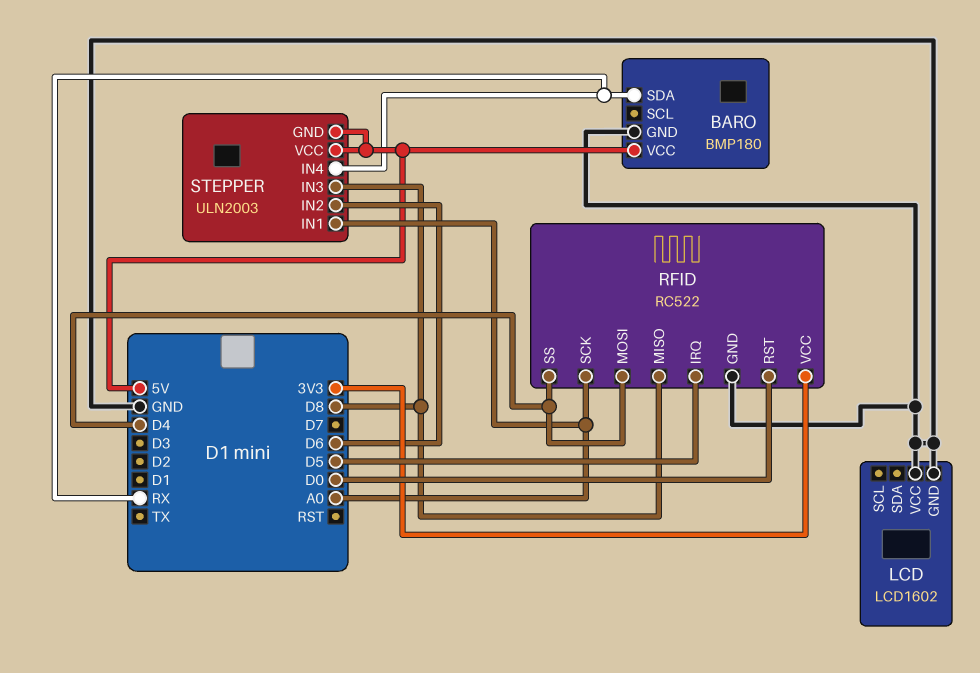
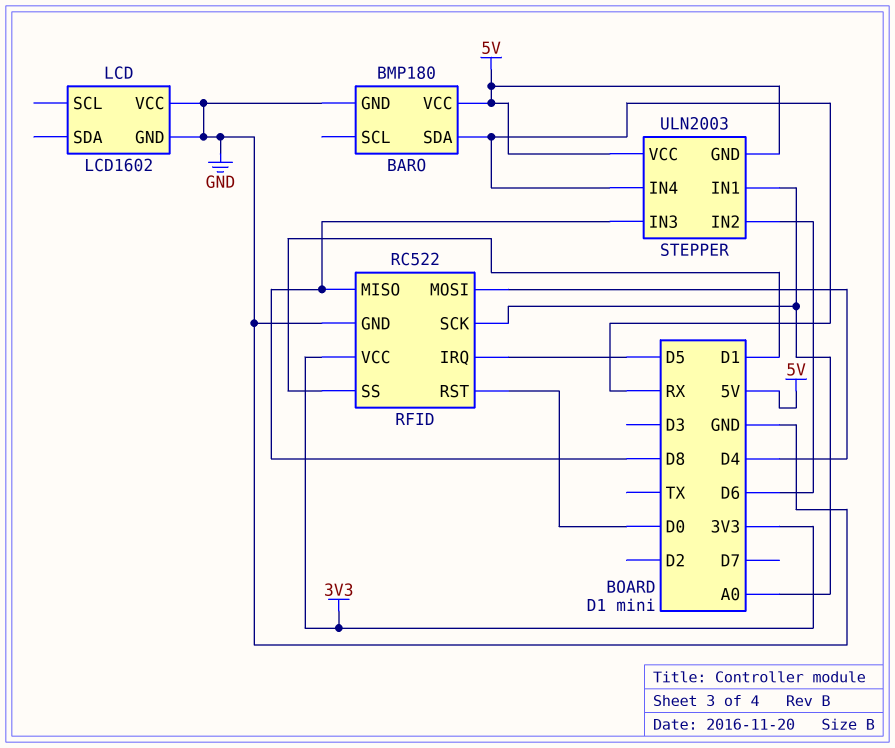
RFID pin SS: D4 -> D1

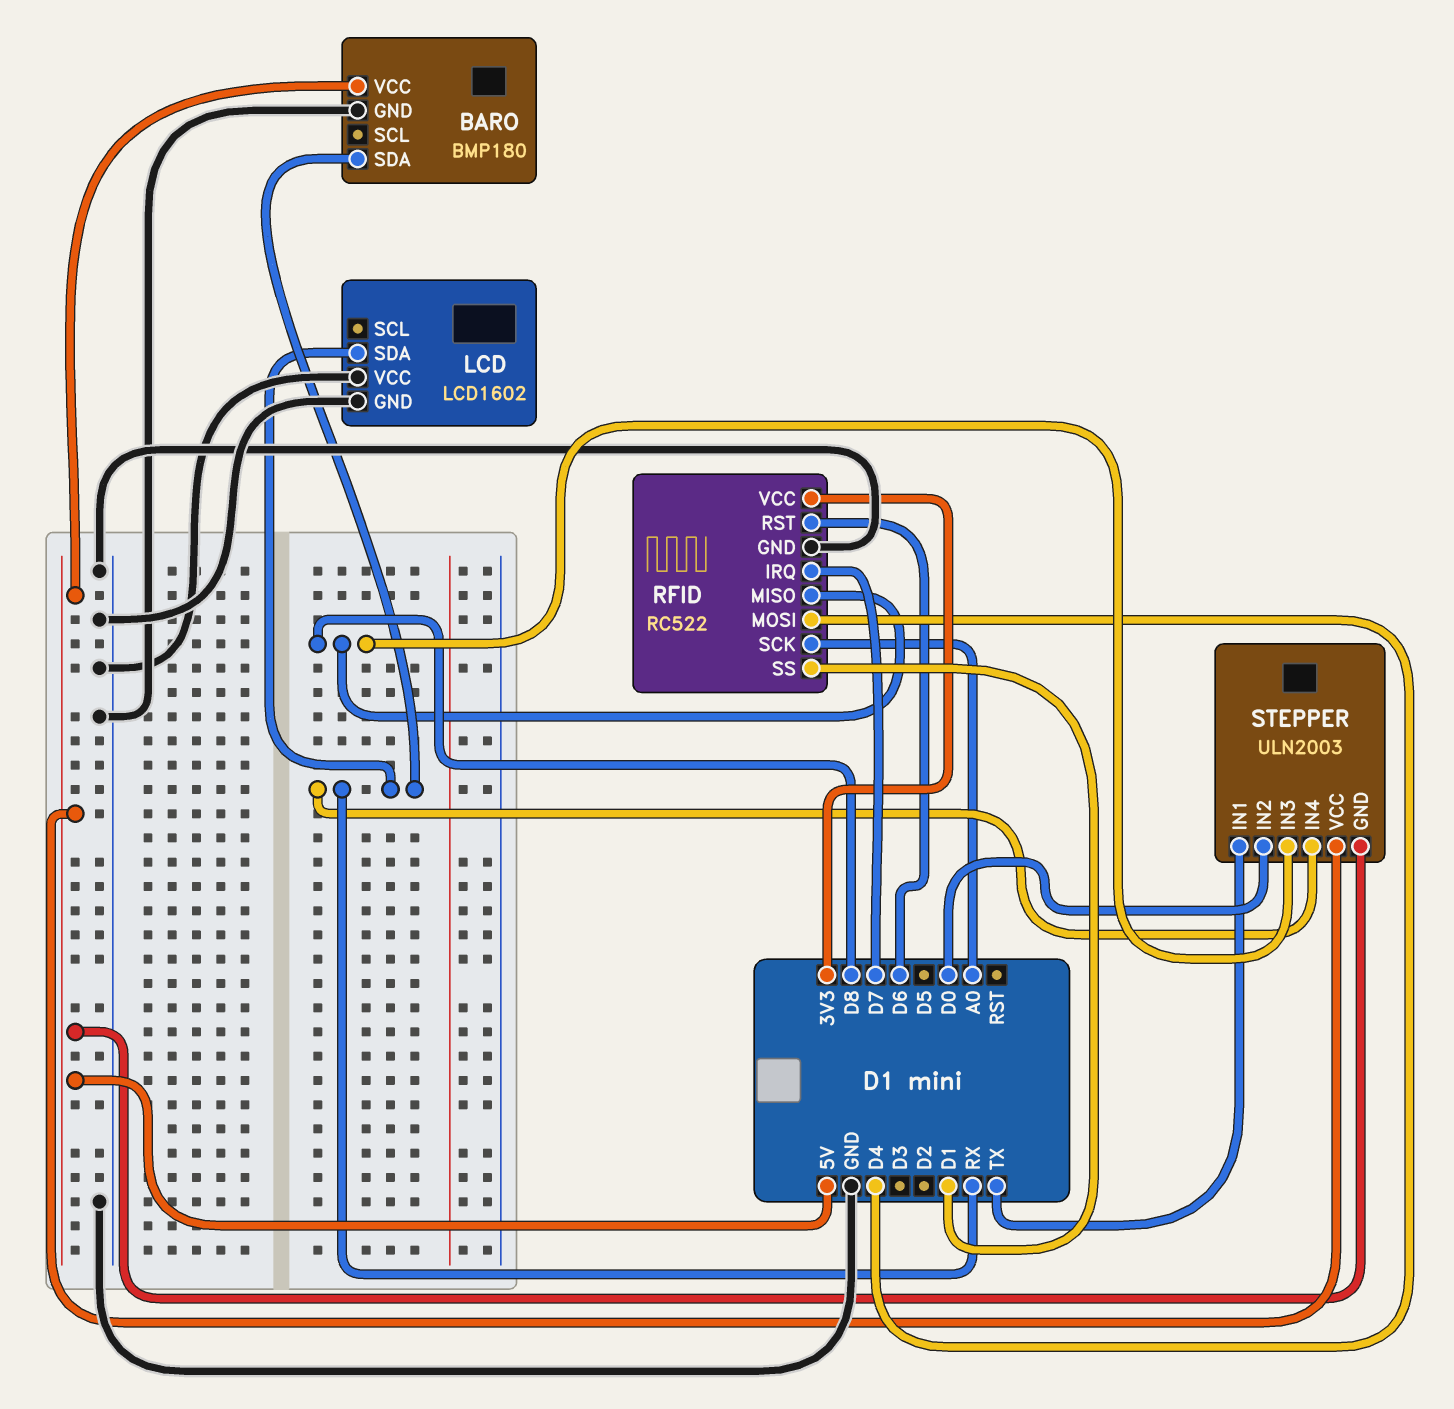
LCD pin SDA: none -> RX
RFID pin IRQ: D5 -> D7
RFID pin RST: D0 -> D6
STEPPER pin IN1: A0 -> TX
STEPPER pin IN2: D6 -> D0

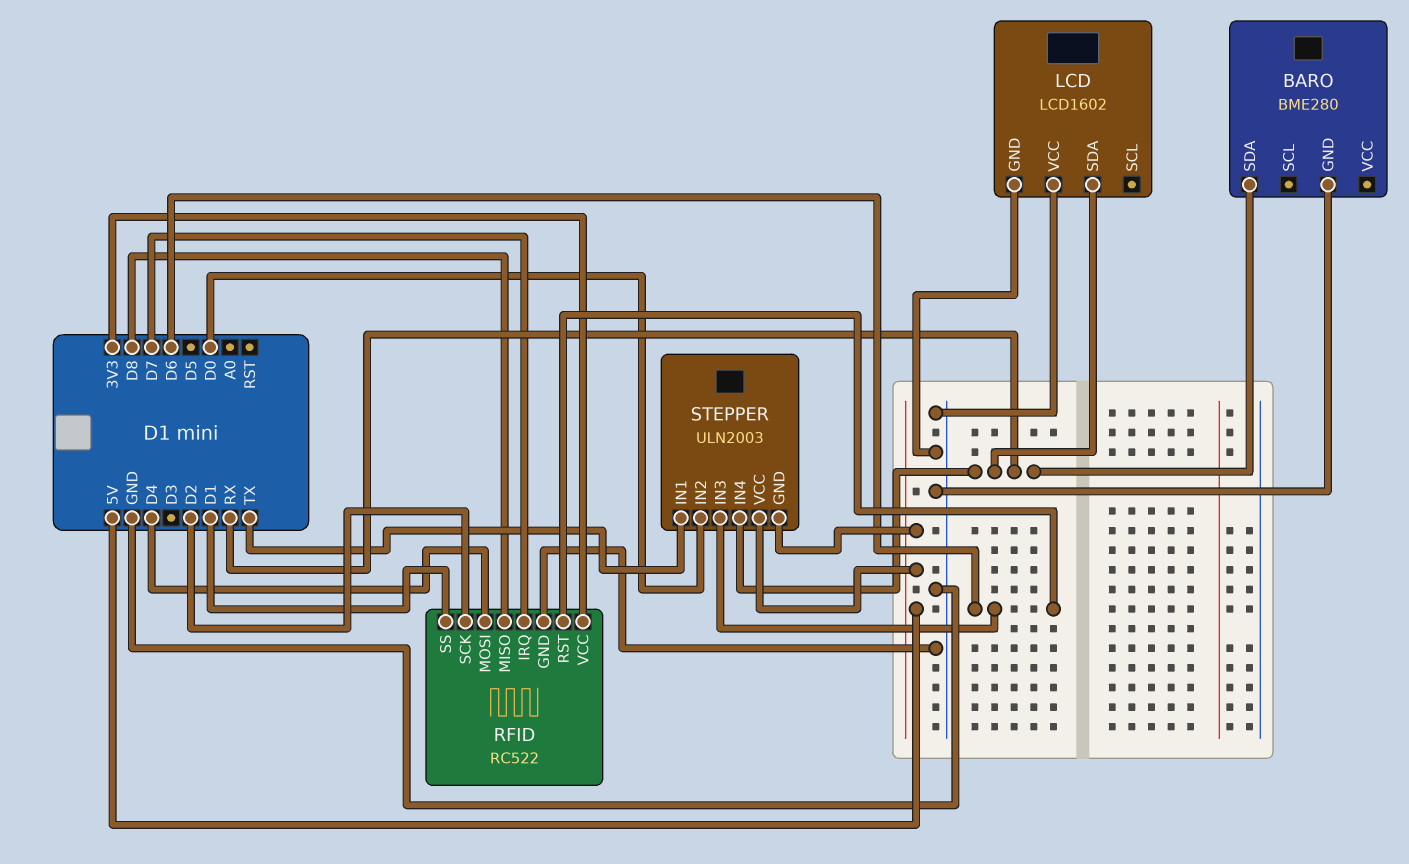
BARO: BMP180 -> BME280
BARO pin VCC: 5V -> none
RFID pin SCK: A0 -> D2
STEPPER pin IN3: D8 -> D6

